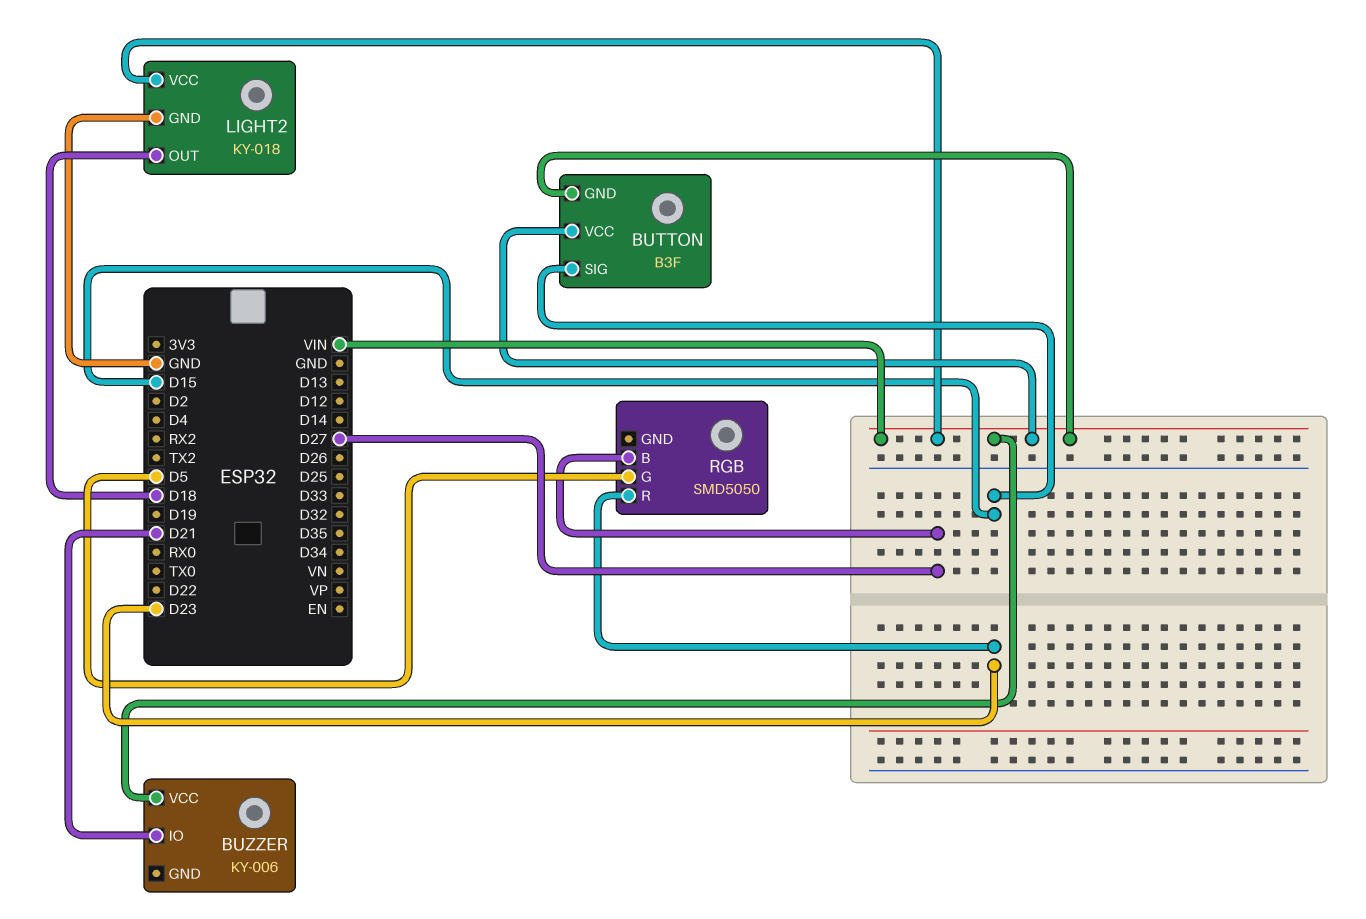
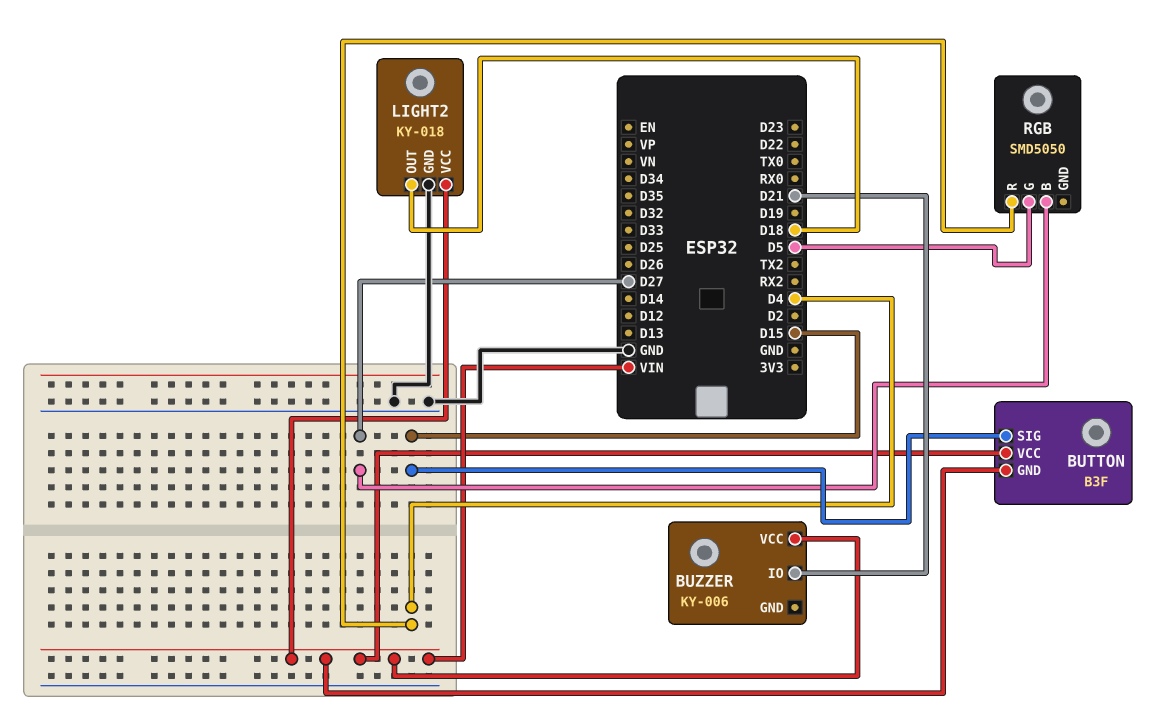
RGB pin R: D23 -> D4

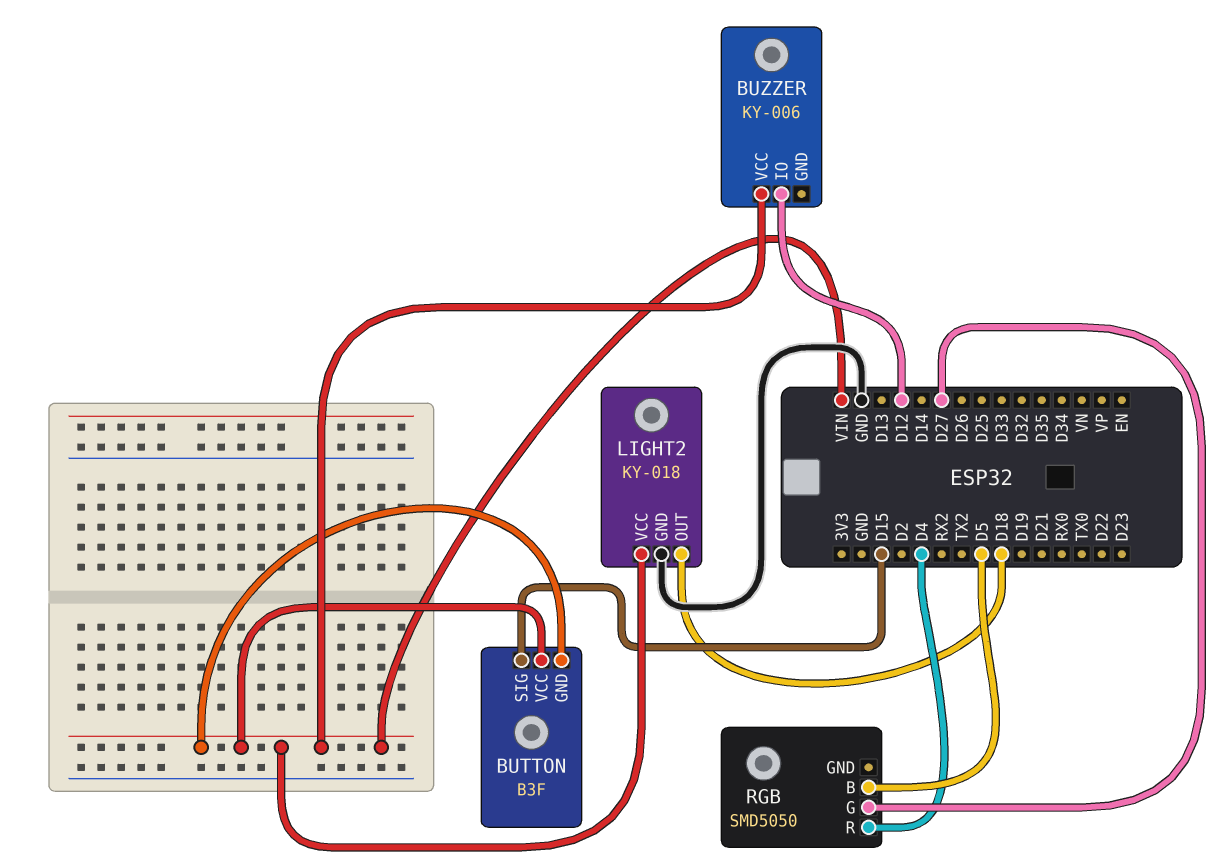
BUZZER pin IO: D21 -> D12
RGB pin B: D27 -> D5
RGB pin G: D5 -> D27

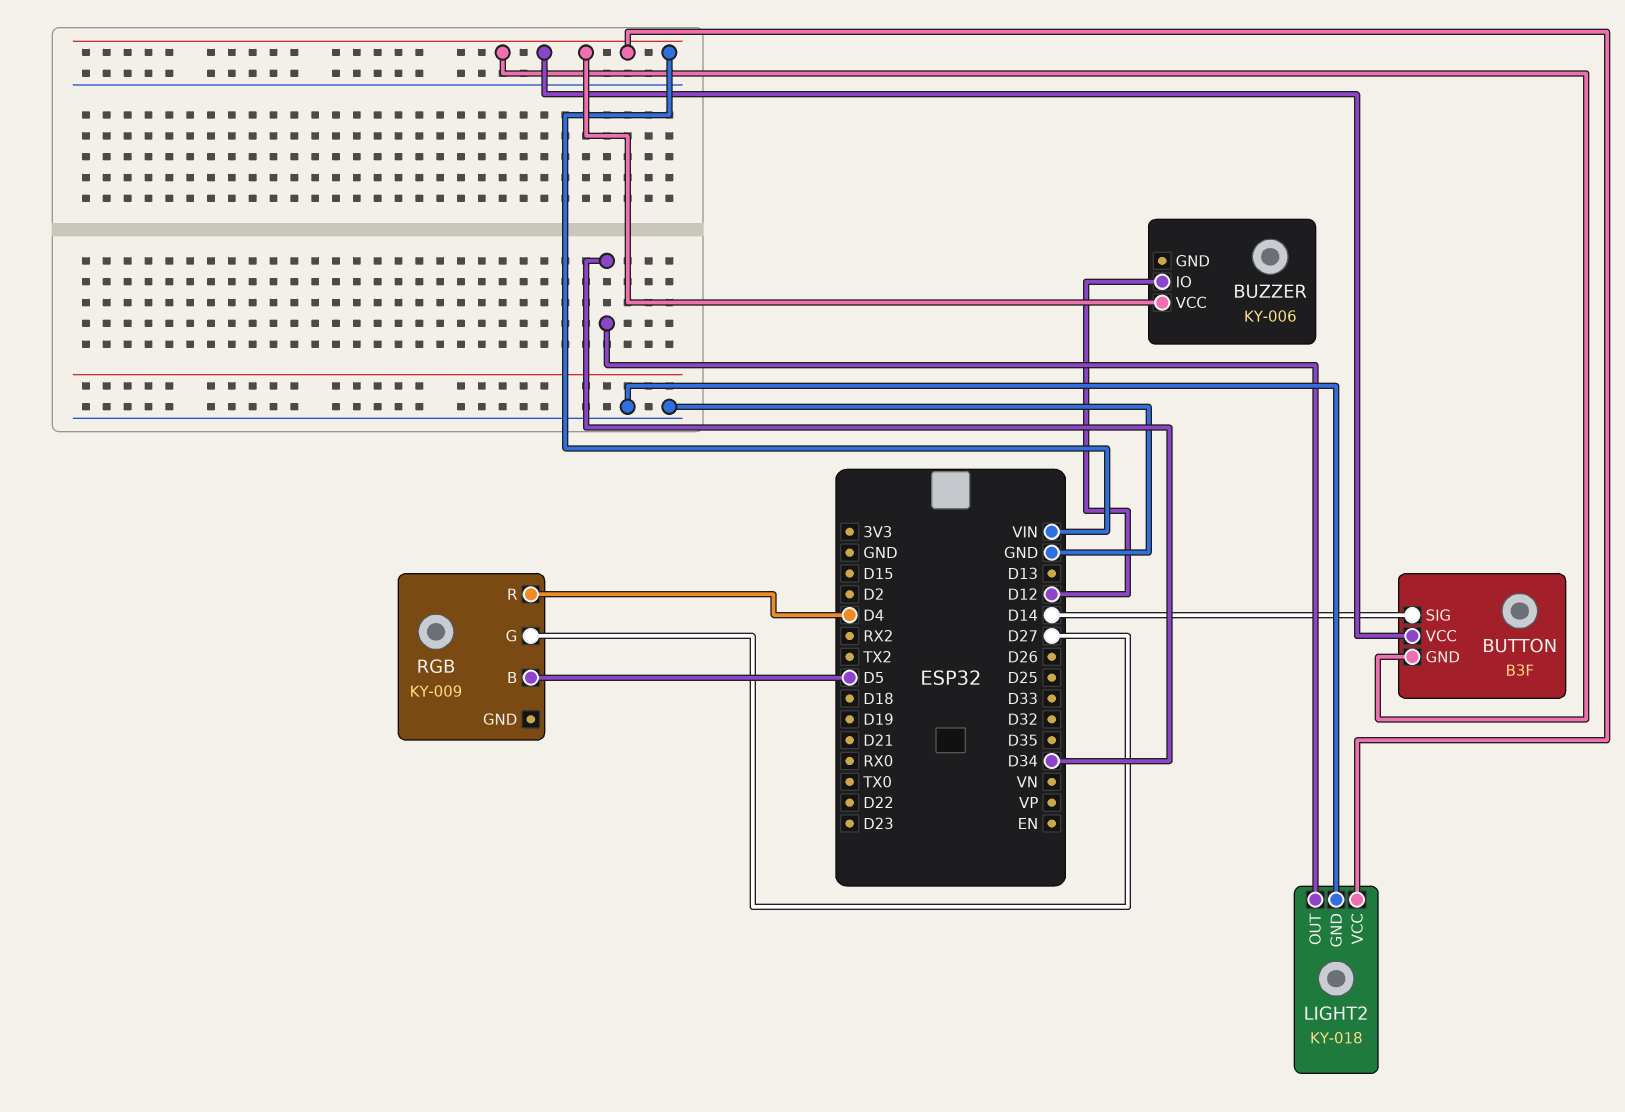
BUTTON pin SIG: D15 -> D14
LIGHT2 pin OUT: D18 -> D34
RGB: SMD5050 -> KY-009

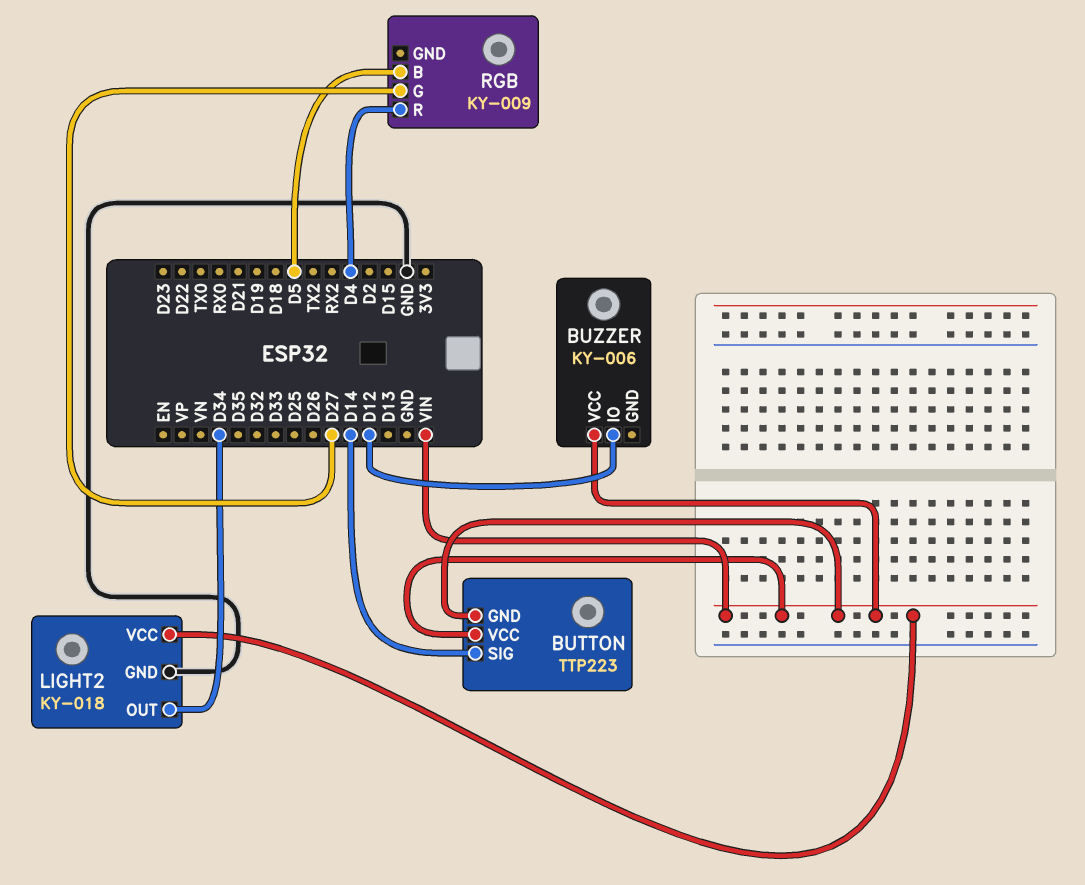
BUTTON: B3F -> TTP223

